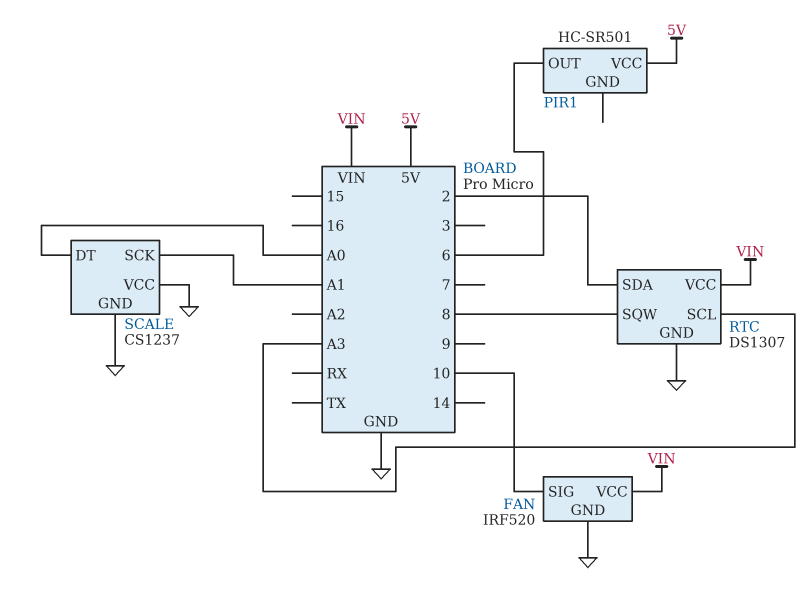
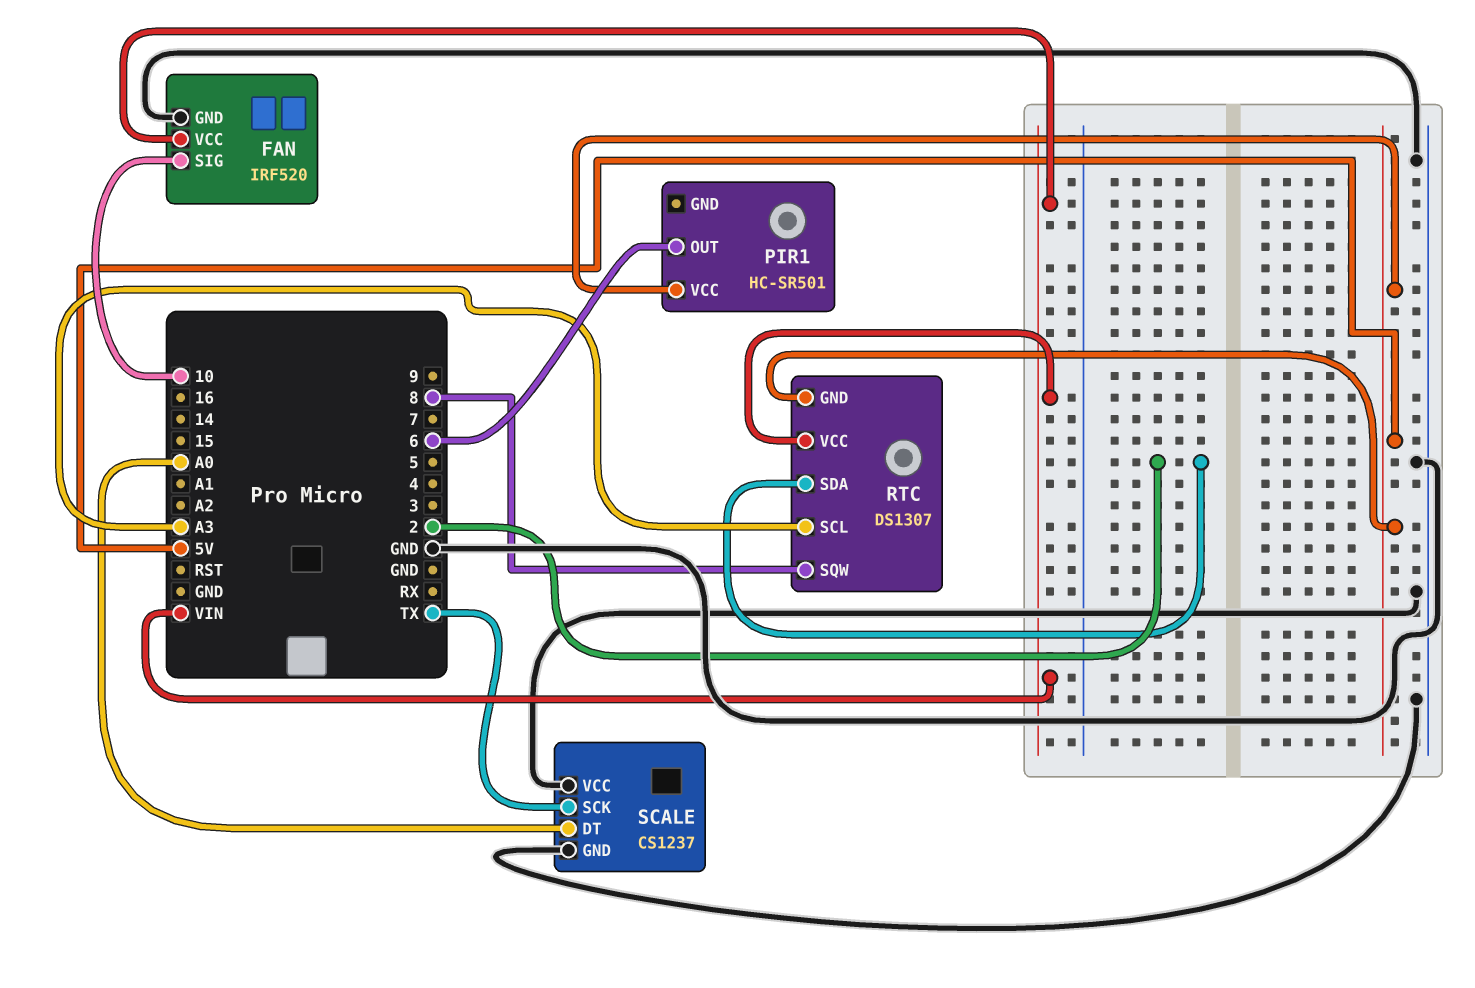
RTC pin GND: GND -> 5V
SCALE pin SCK: A1 -> TX

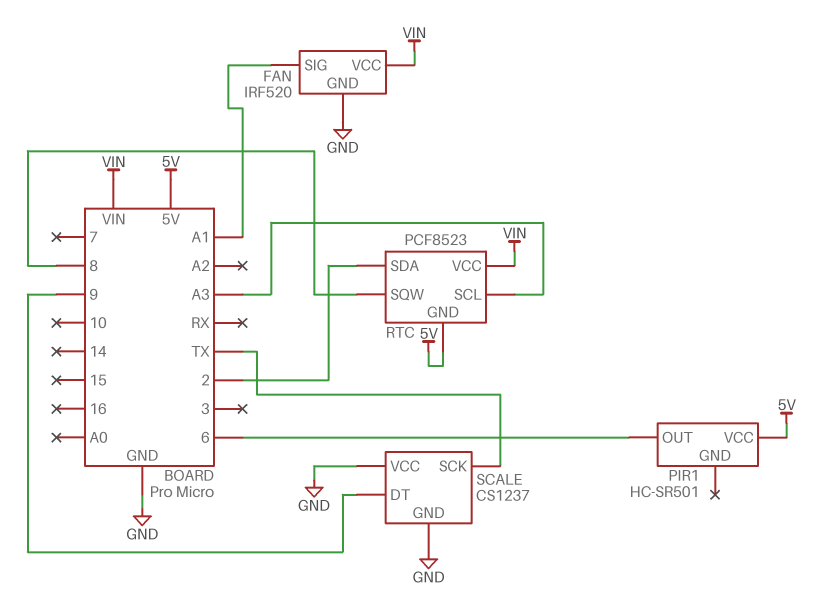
FAN pin SIG: 10 -> A1
RTC: DS1307 -> PCF8523
SCALE pin DT: A0 -> 9

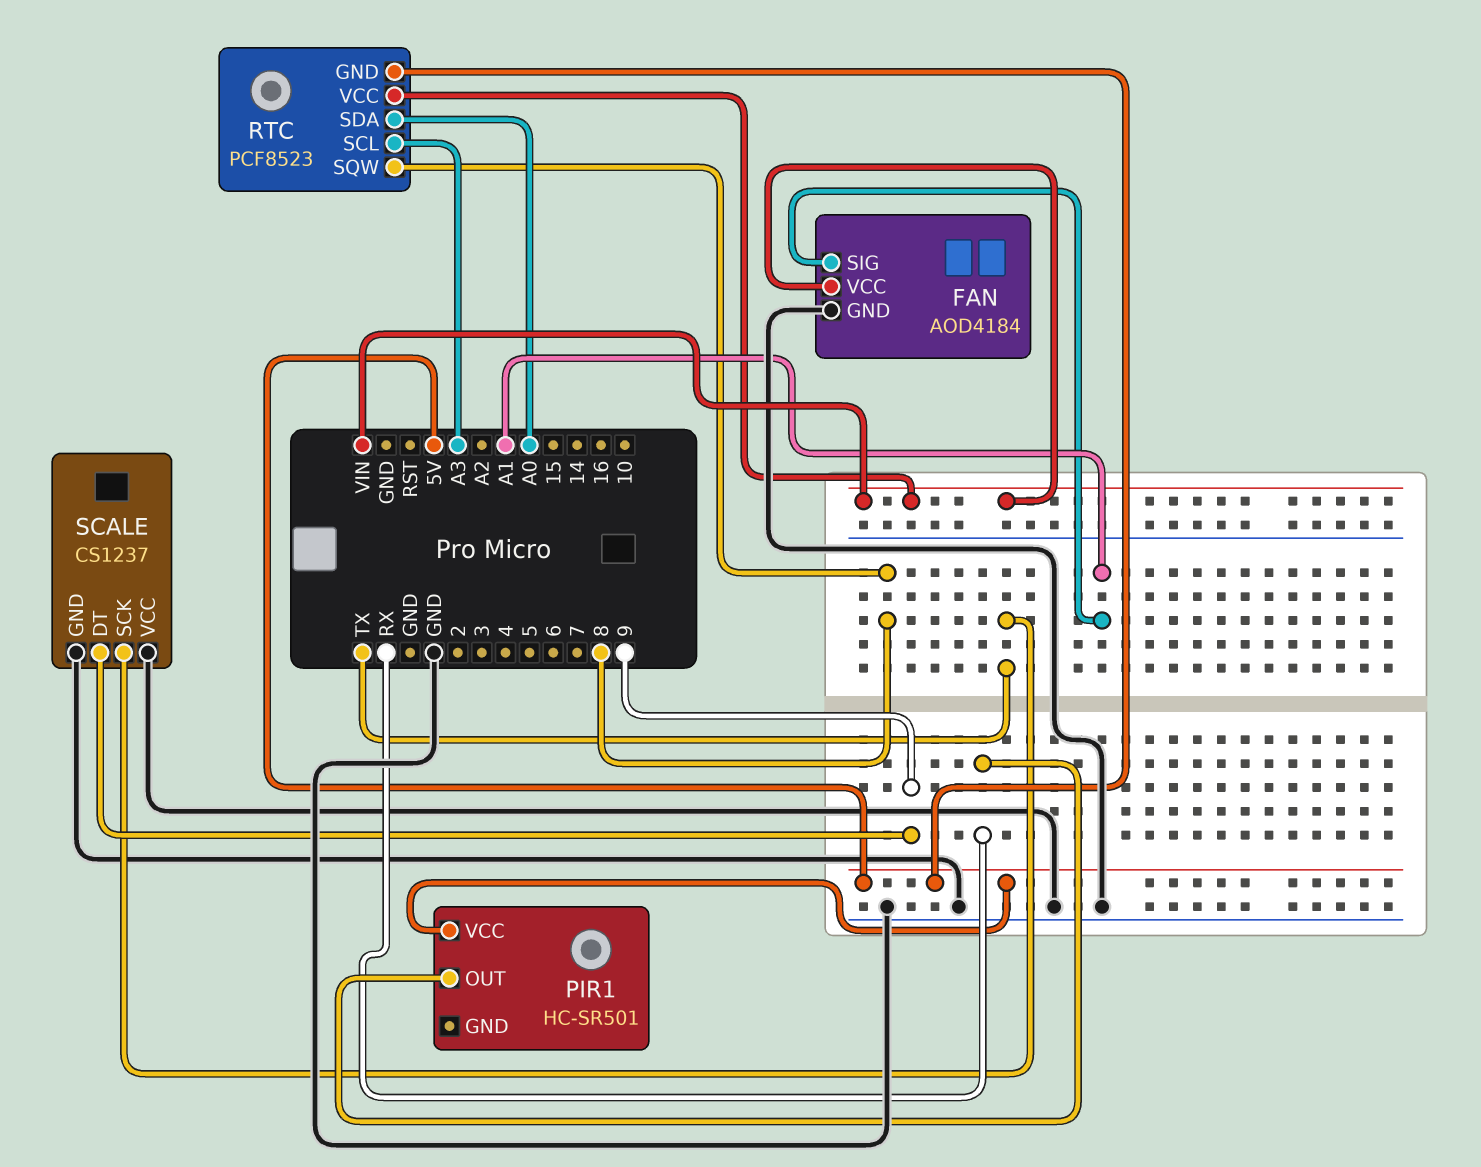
FAN: IRF520 -> AOD4184
PIR1 pin OUT: 6 -> RX
RTC pin SDA: 2 -> A0

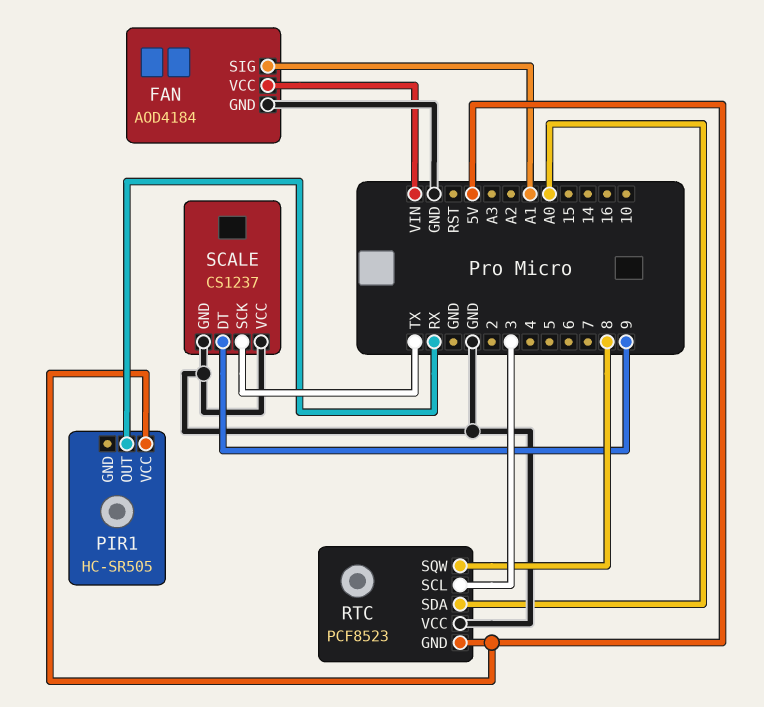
PIR1: HC-SR501 -> HC-SR505
RTC pin SCL: A3 -> 3
RTC pin VCC: VIN -> GND

